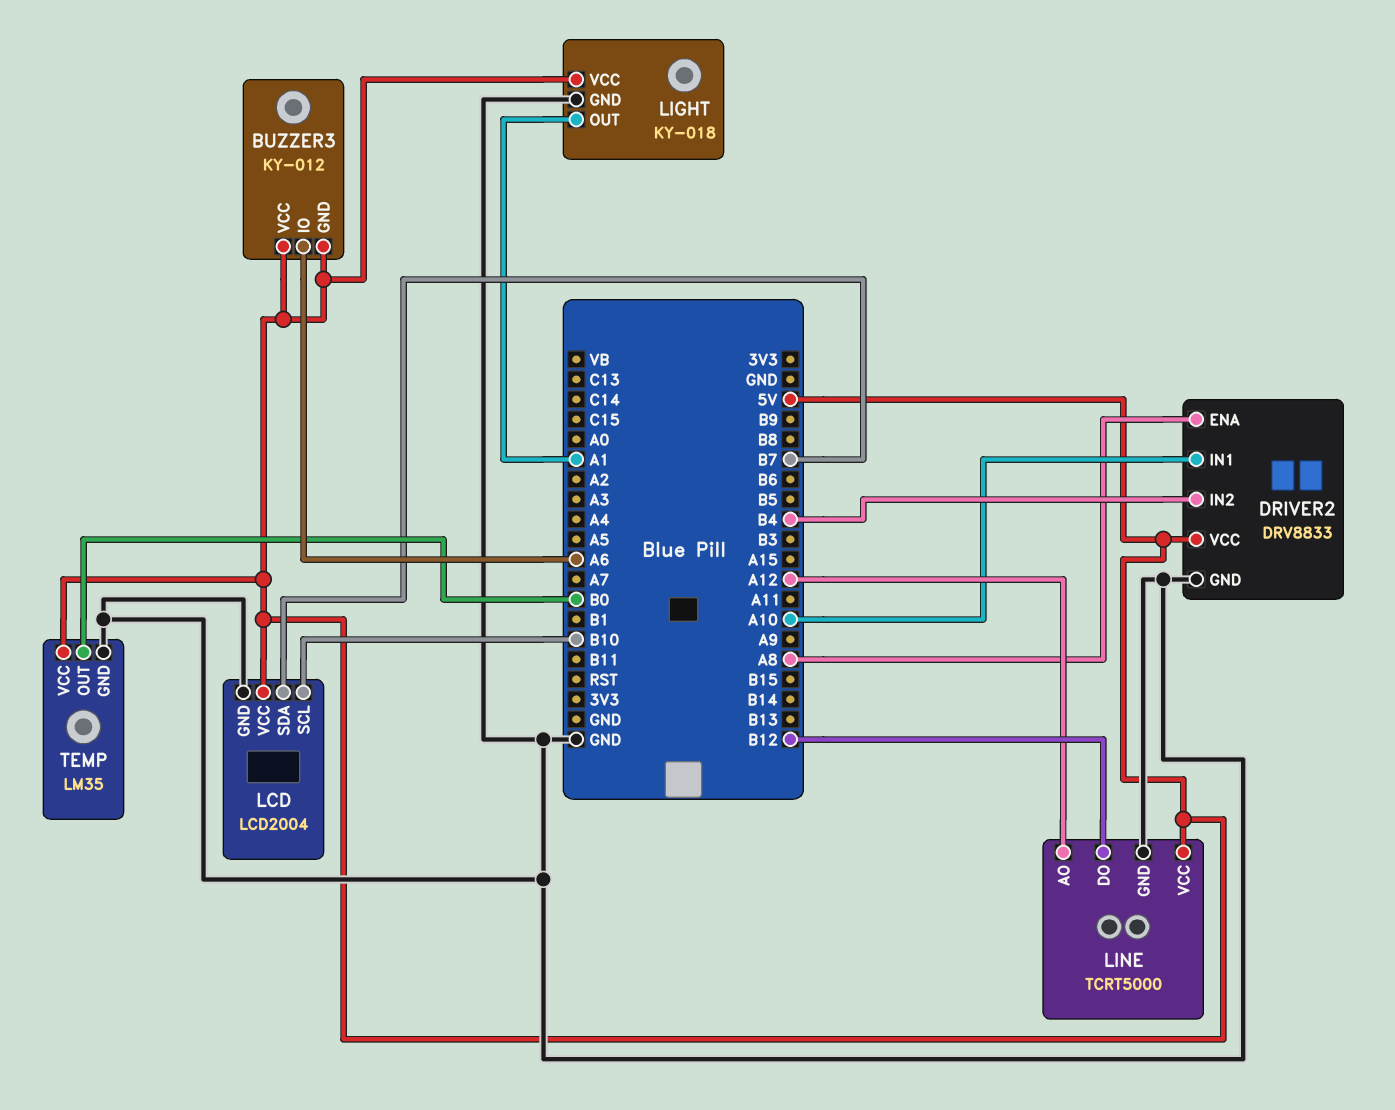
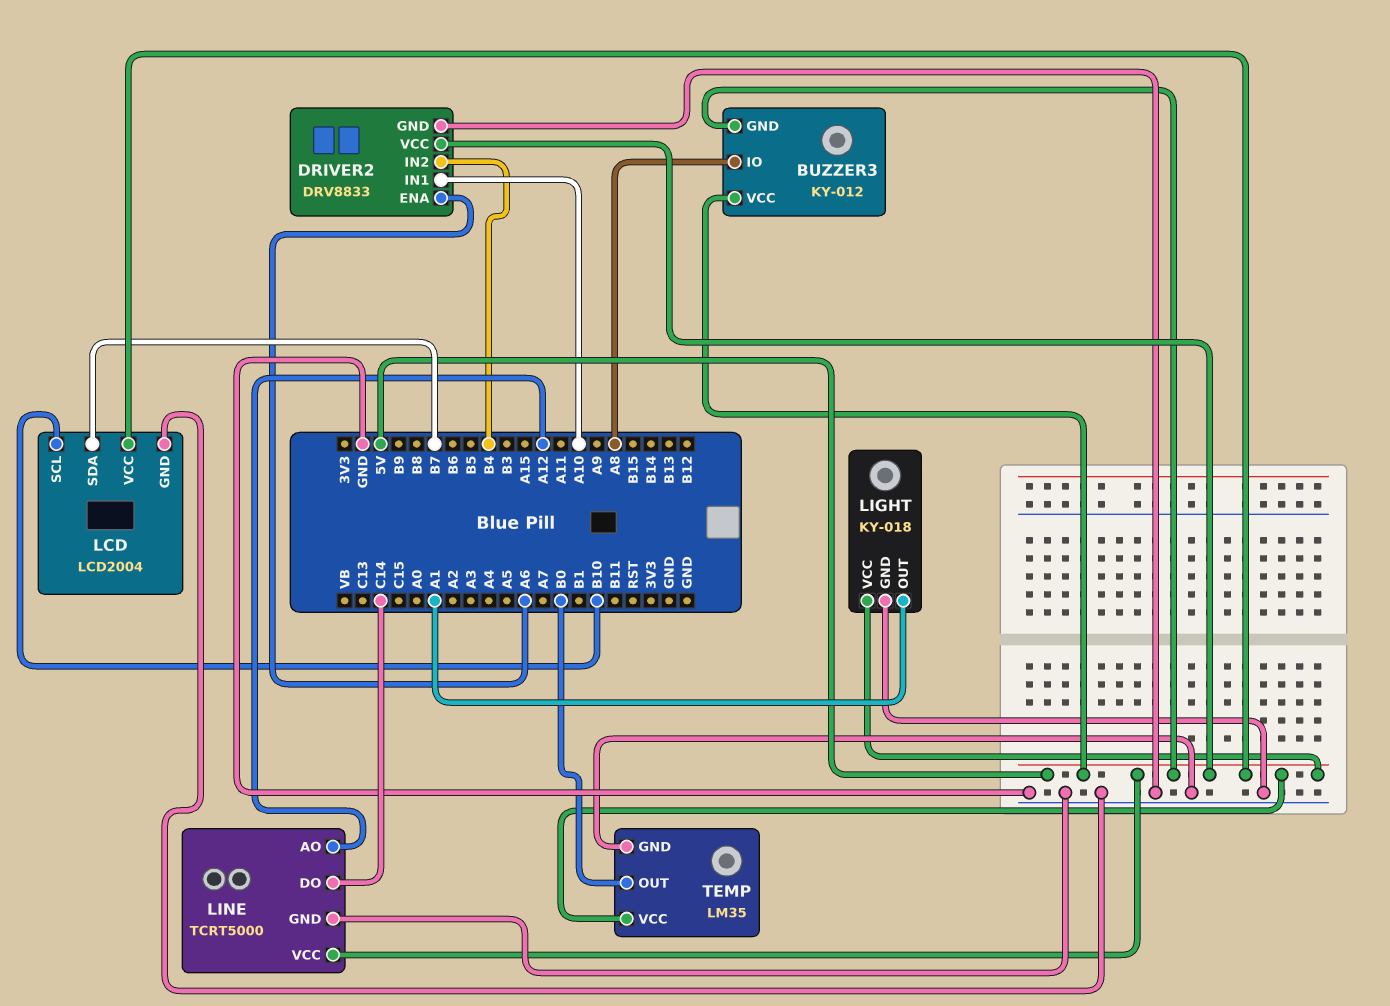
BUZZER3 pin IO: A6 -> A8
DRIVER2 pin ENA: A8 -> A6
LINE pin DO: B12 -> C14

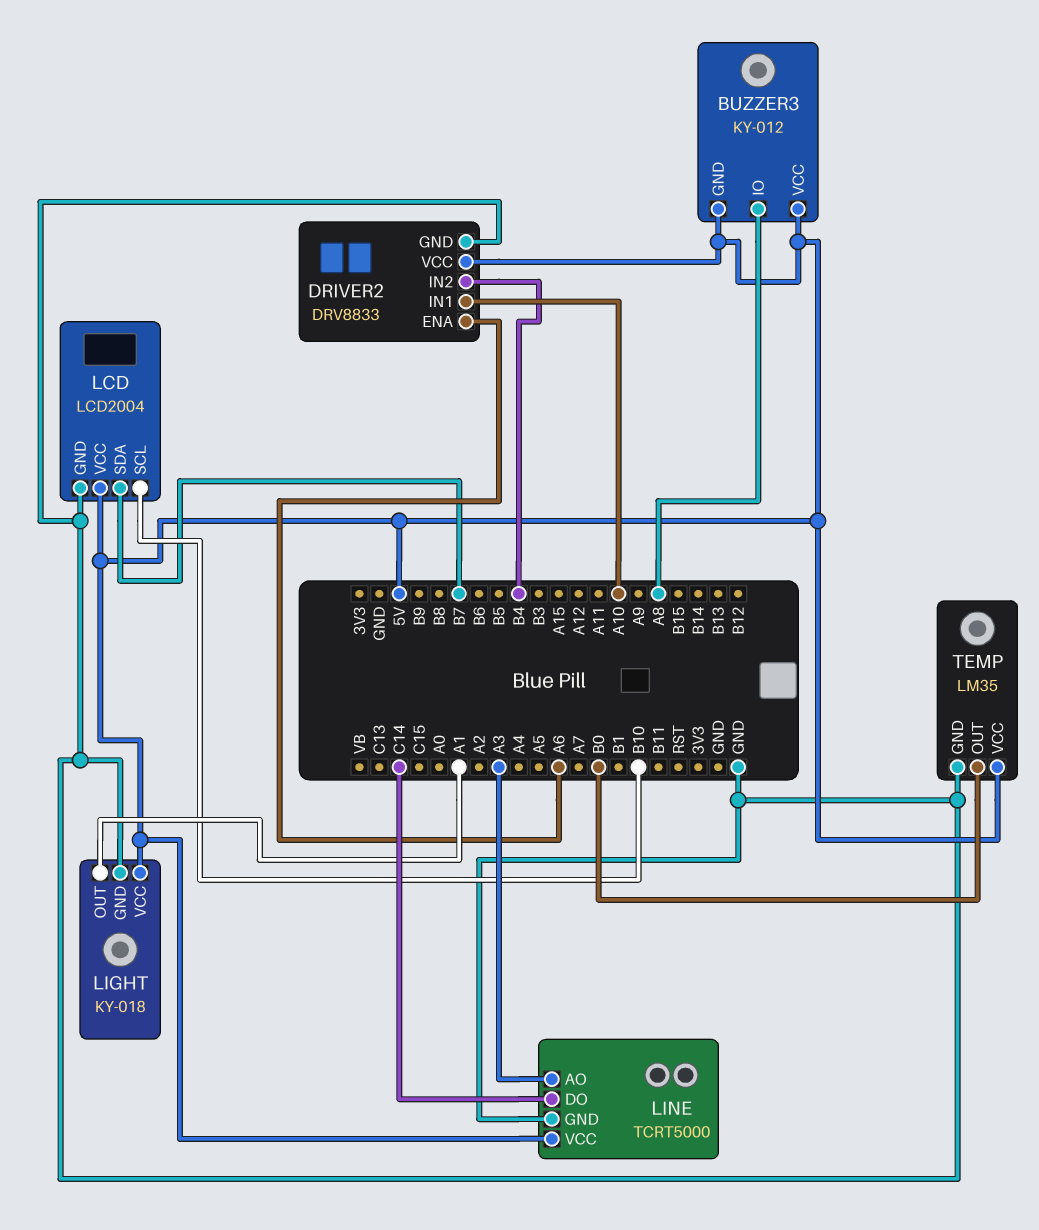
LINE pin AO: A12 -> A3

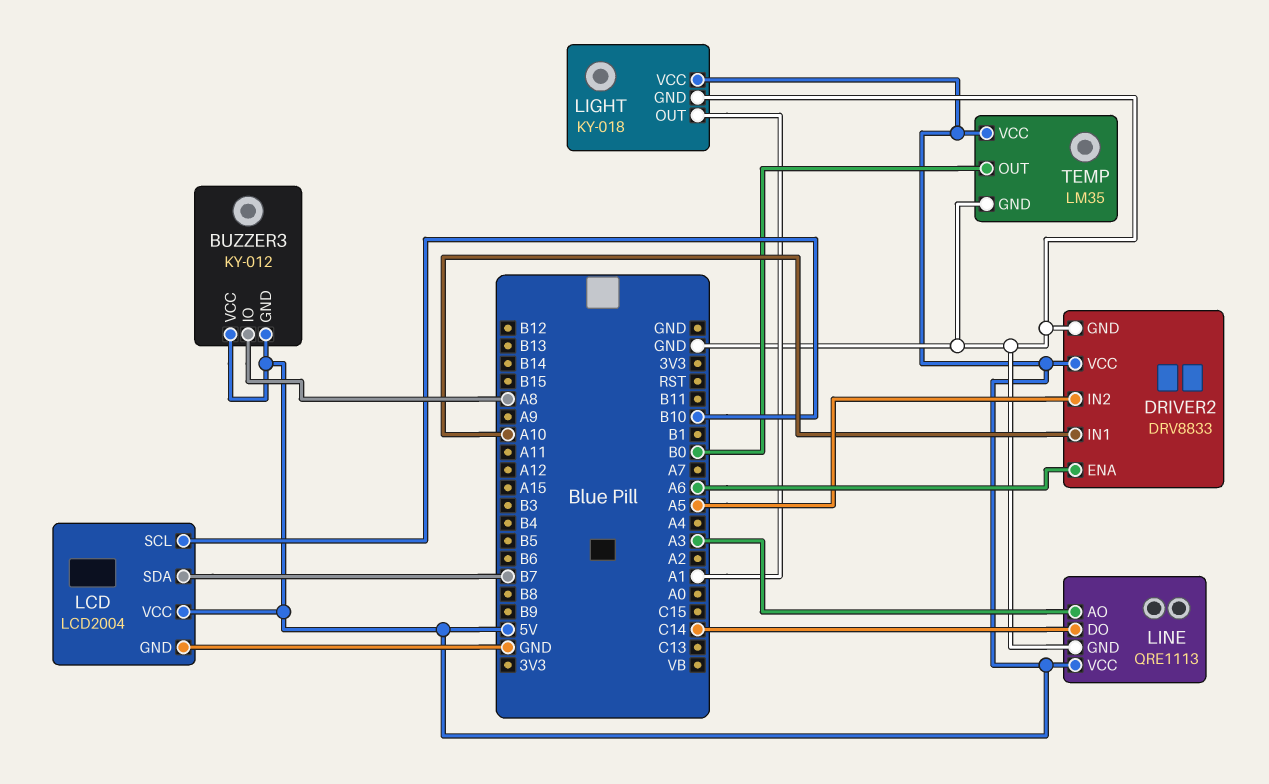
DRIVER2 pin IN2: B4 -> A5
LINE: TCRT5000 -> QRE1113

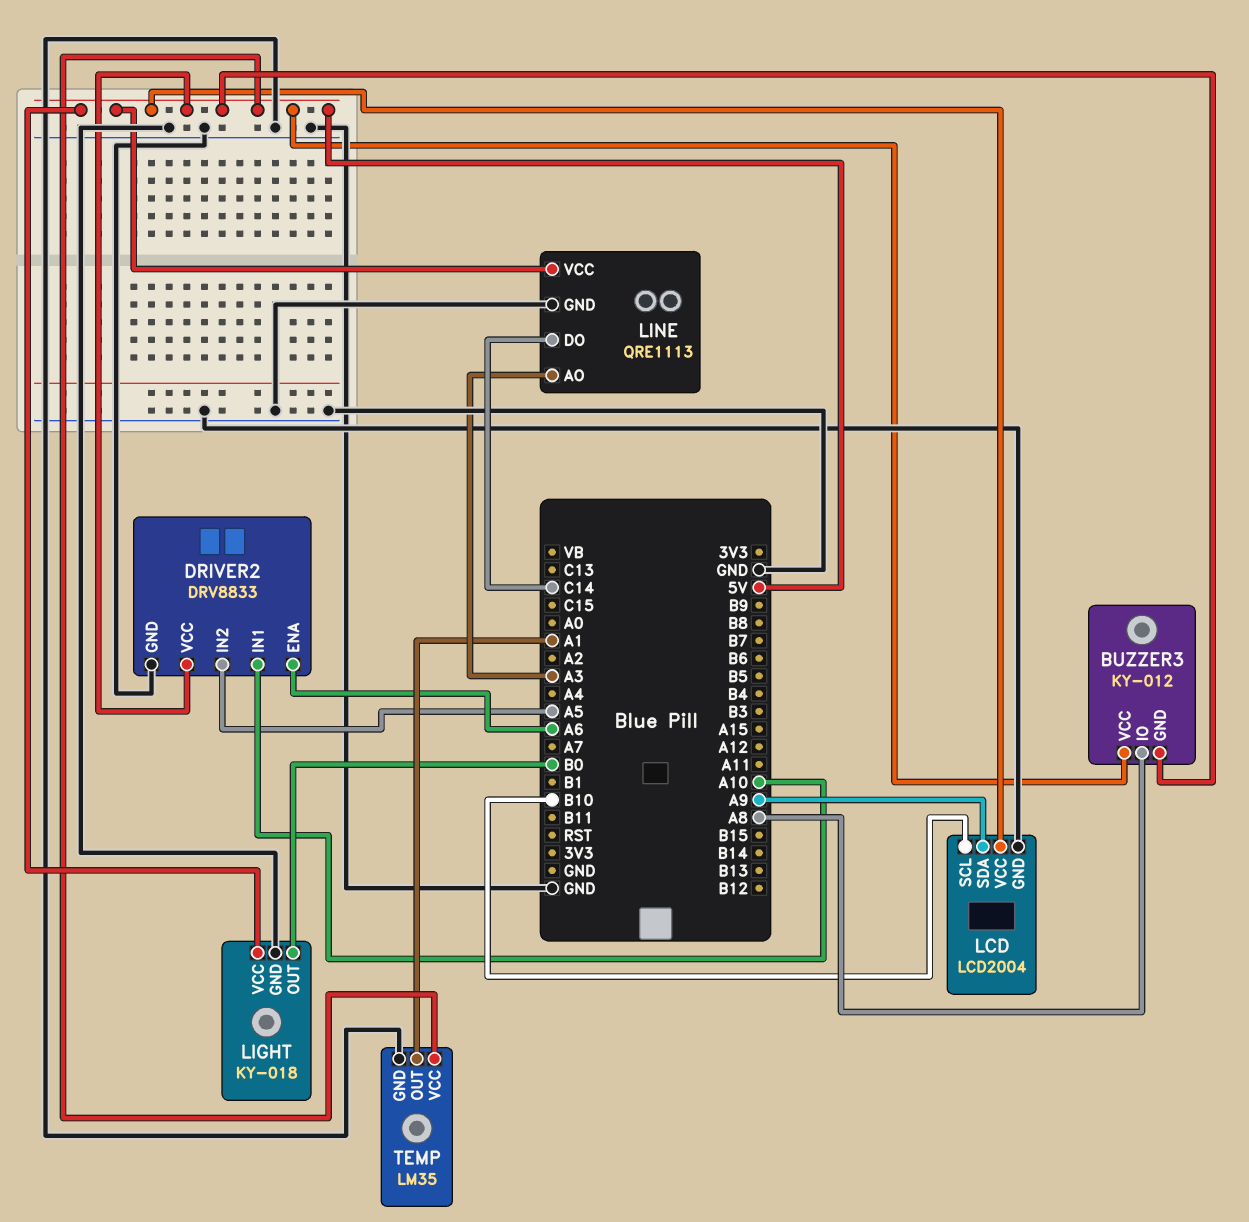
LCD pin SDA: B7 -> A9
LIGHT pin OUT: A1 -> B0
TEMP pin OUT: B0 -> A1

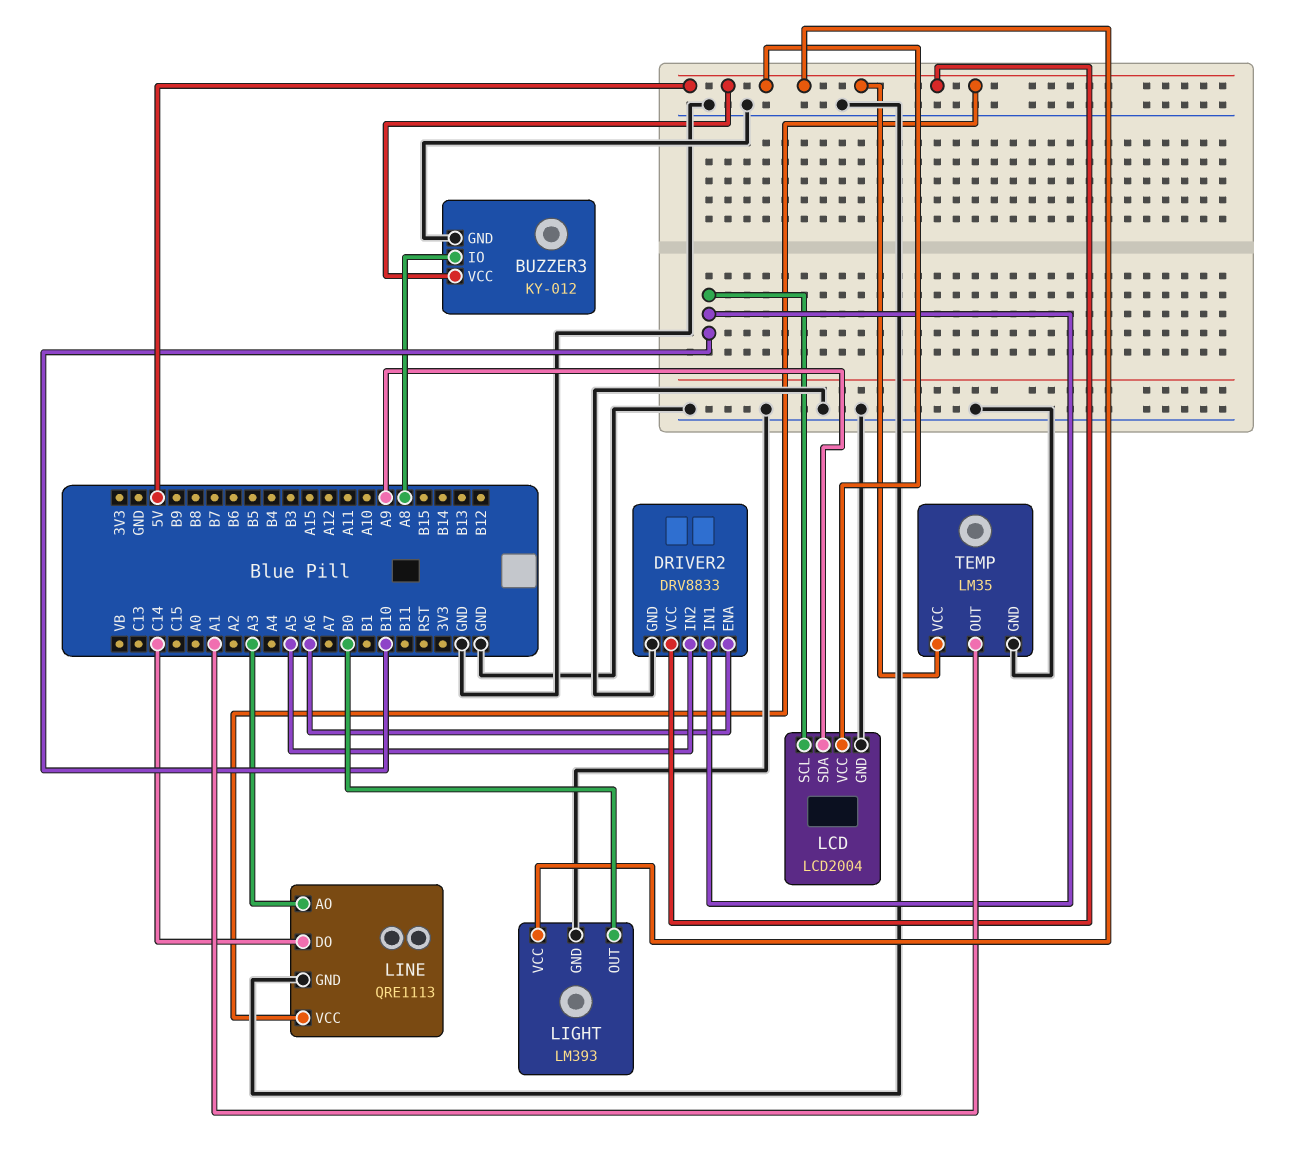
BUZZER3 pin GND: 5V -> GND
DRIVER2 pin IN1: A10 -> B10
LIGHT: KY-018 -> LM393

